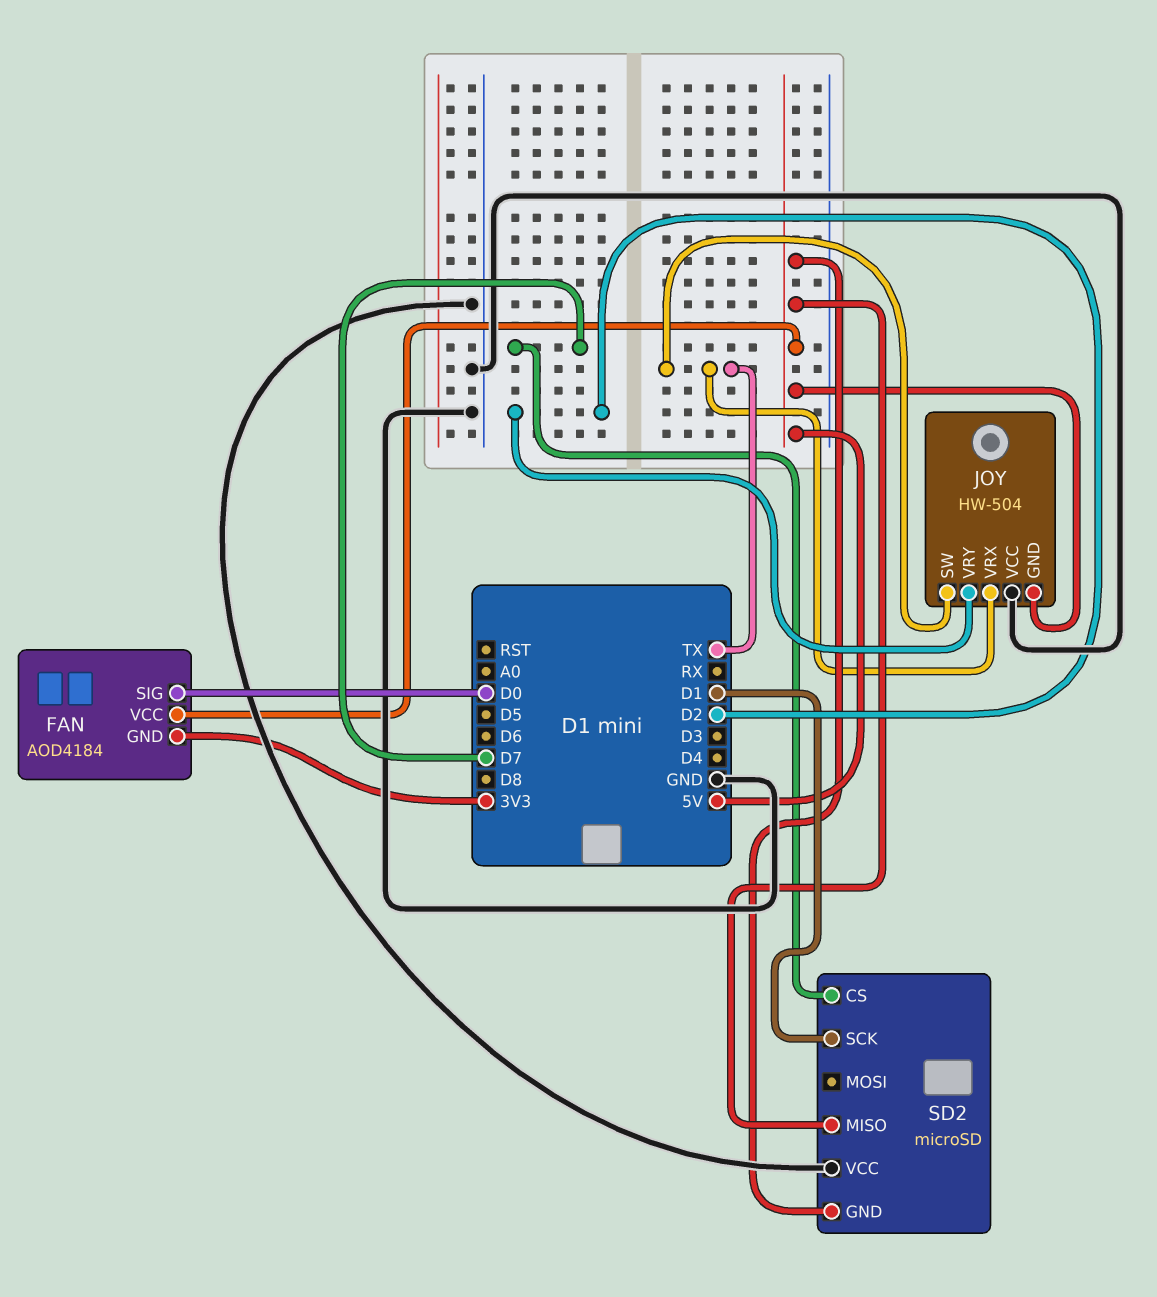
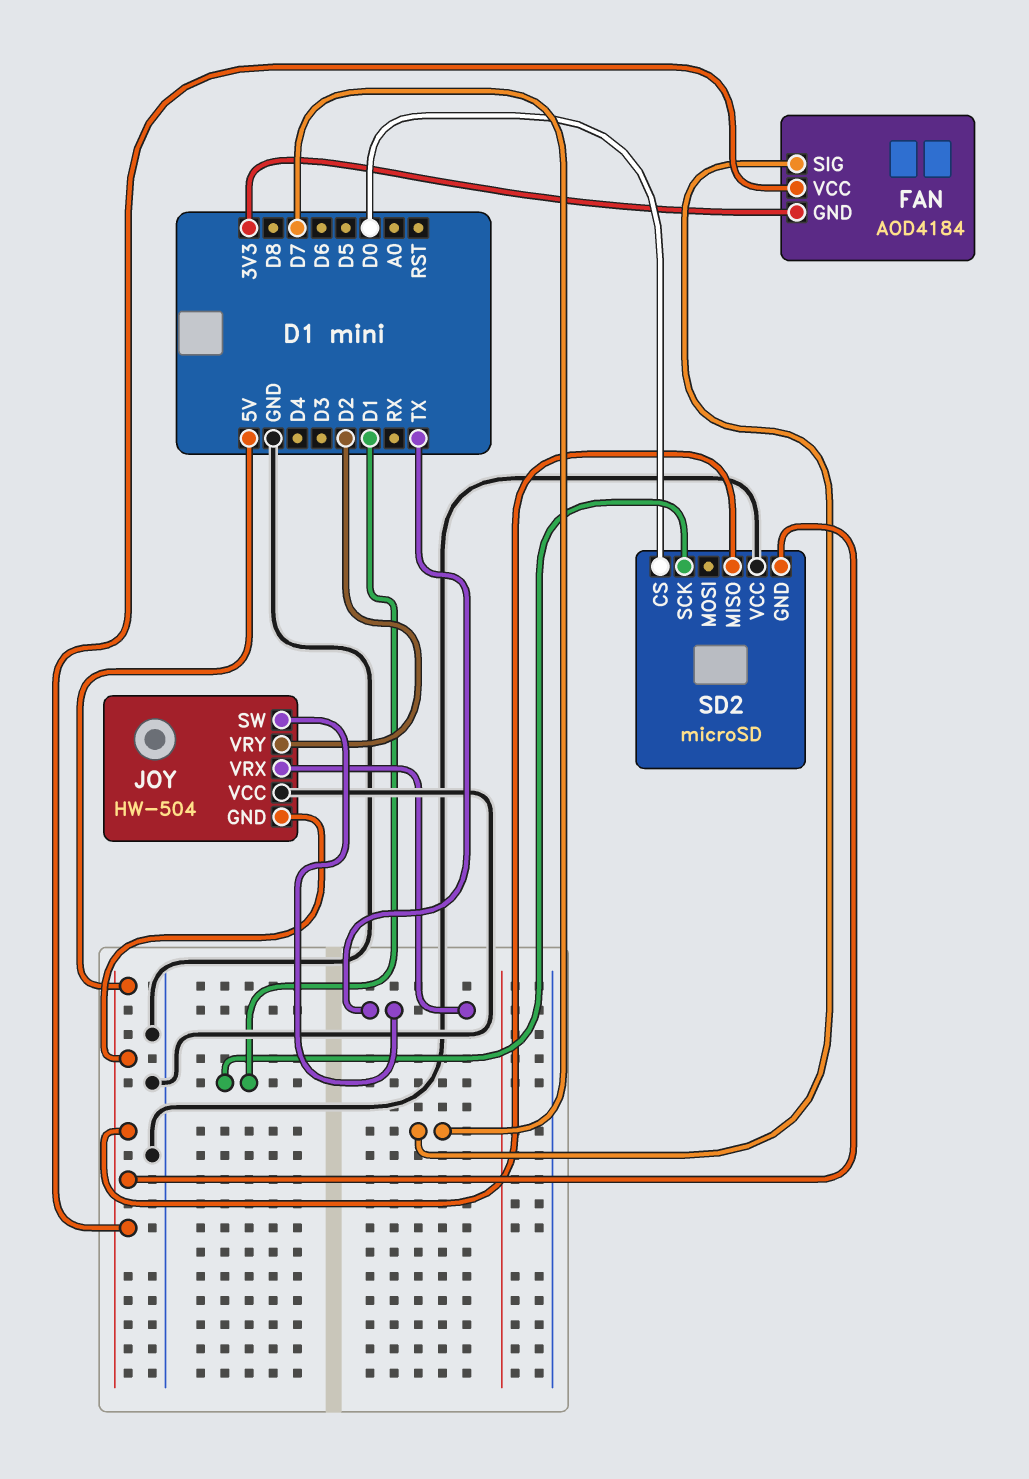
FAN pin SIG: D0 -> D7
SD2 pin CS: D7 -> D0

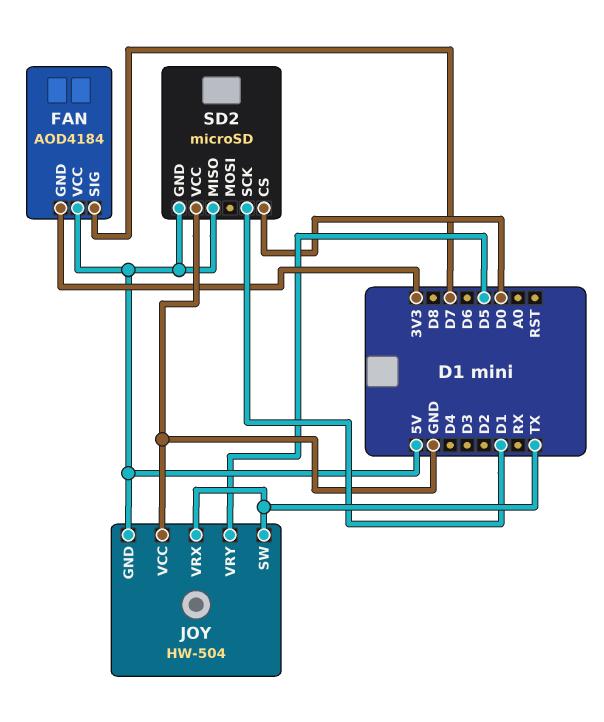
JOY pin VRY: D2 -> D5

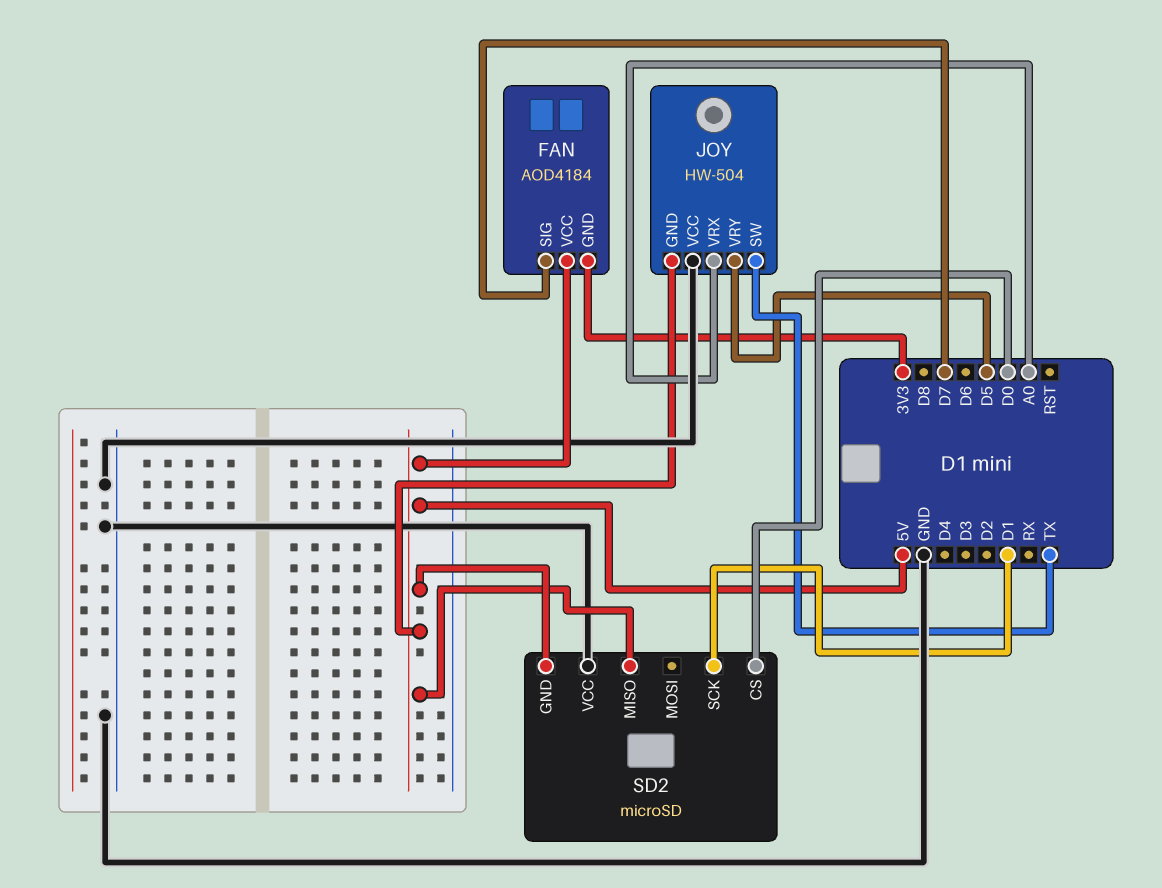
JOY pin VRX: TX -> A0

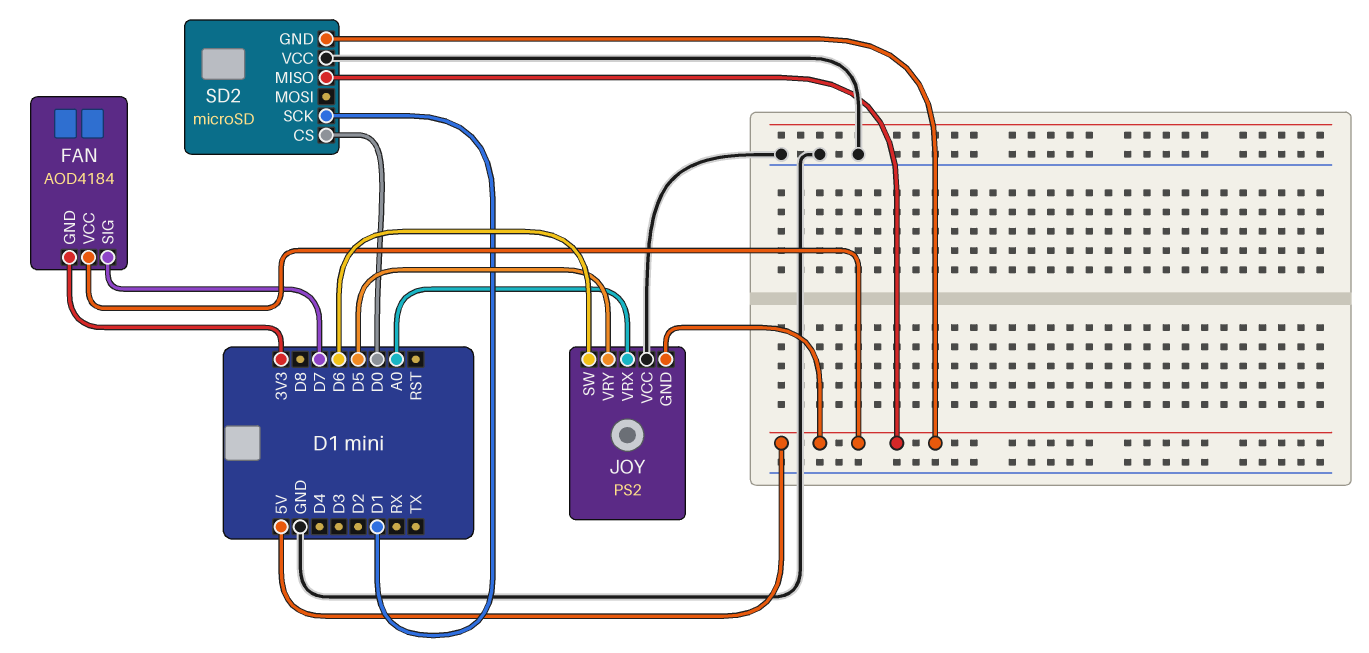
JOY: HW-504 -> PS2
JOY pin SW: TX -> D6

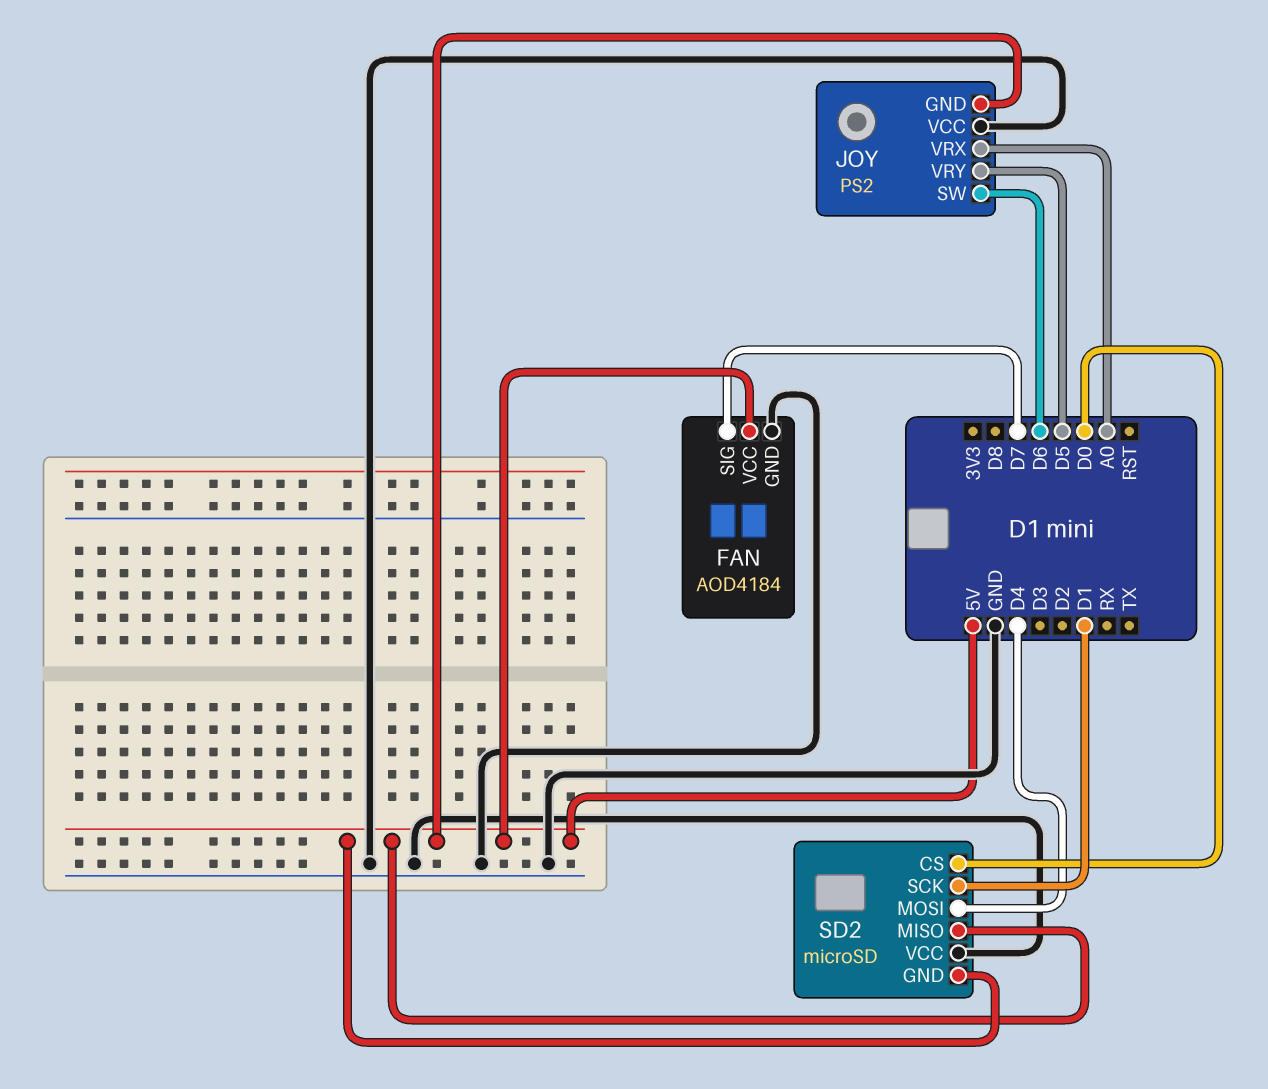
FAN pin GND: 3V3 -> GND
SD2 pin MOSI: none -> D4

